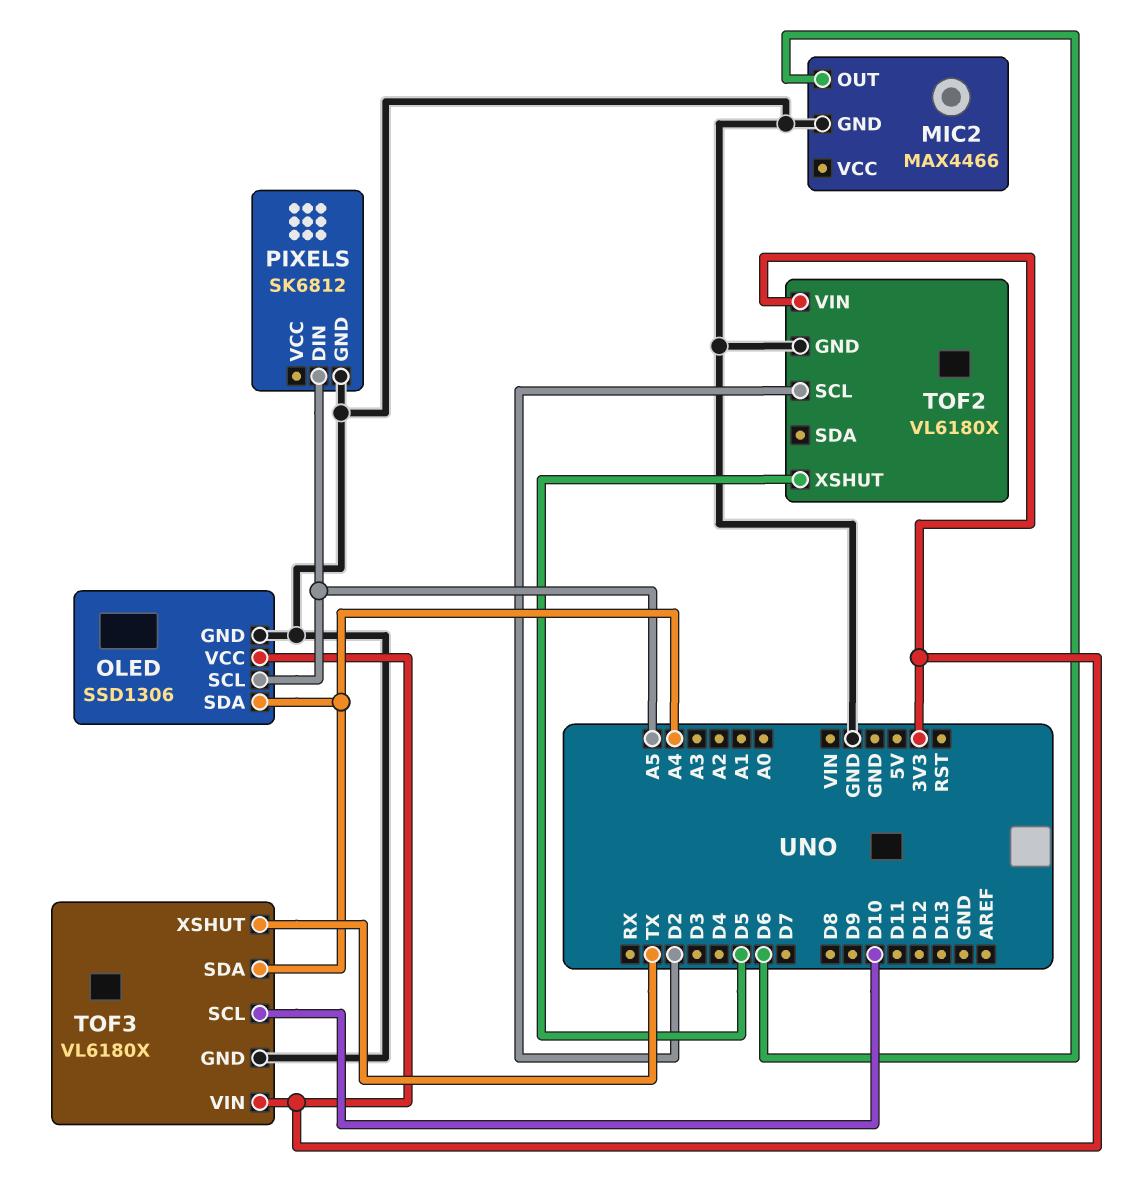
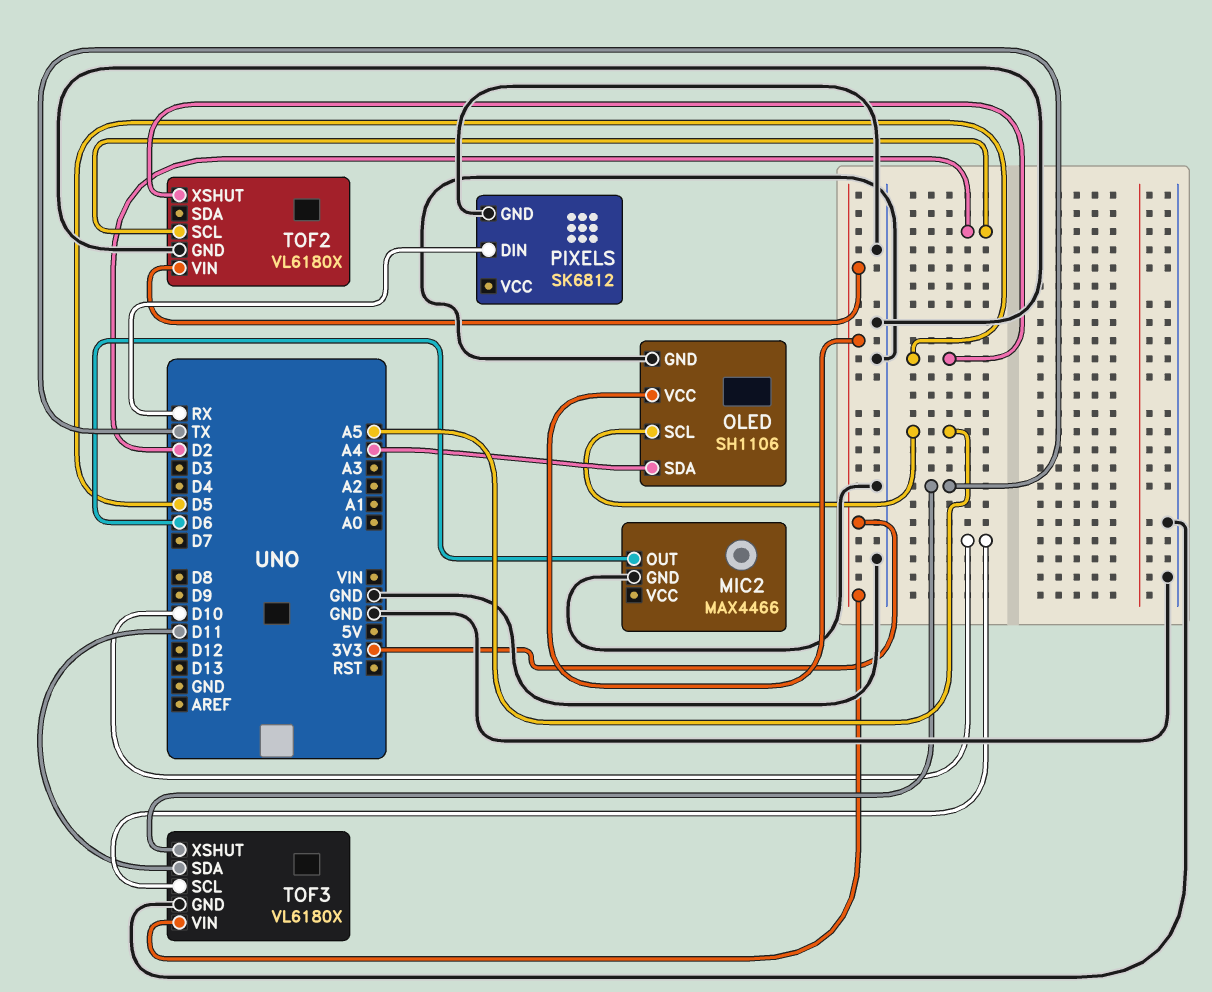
OLED: SSD1306 -> SH1106
PIXELS pin DIN: A5 -> RX
TOF3 pin SDA: A4 -> D11

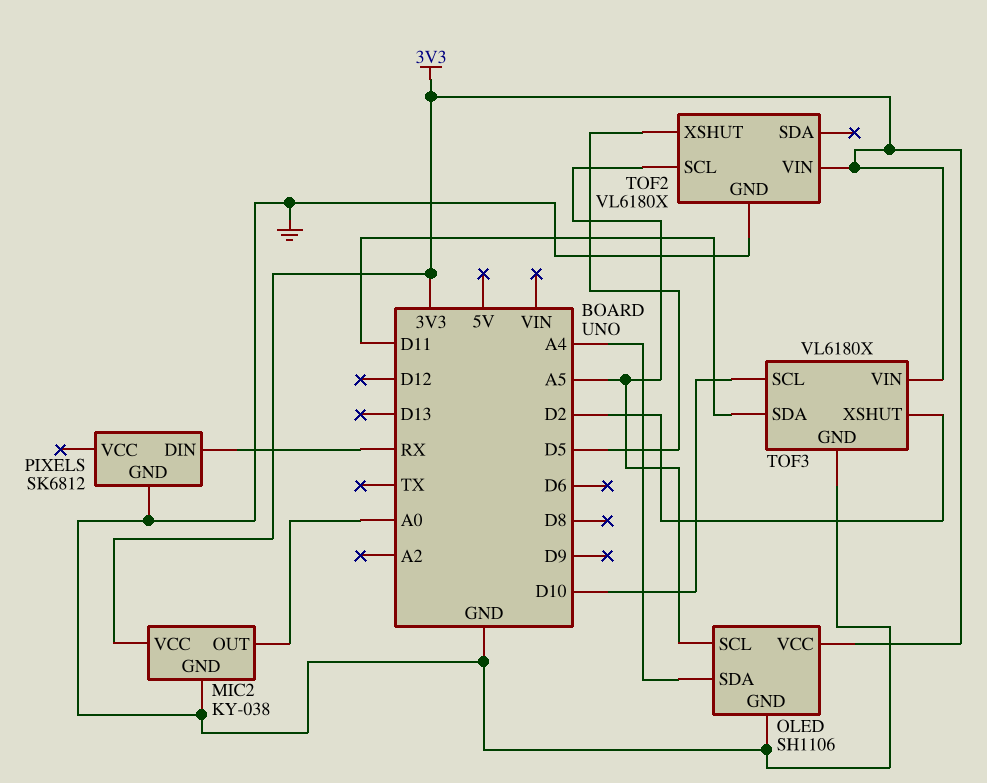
MIC2: MAX4466 -> KY-038
MIC2 pin OUT: D6 -> A0
MIC2 pin VCC: none -> 3V3
TOF2 pin SCL: D2 -> A5
TOF3 pin XSHUT: TX -> D2

